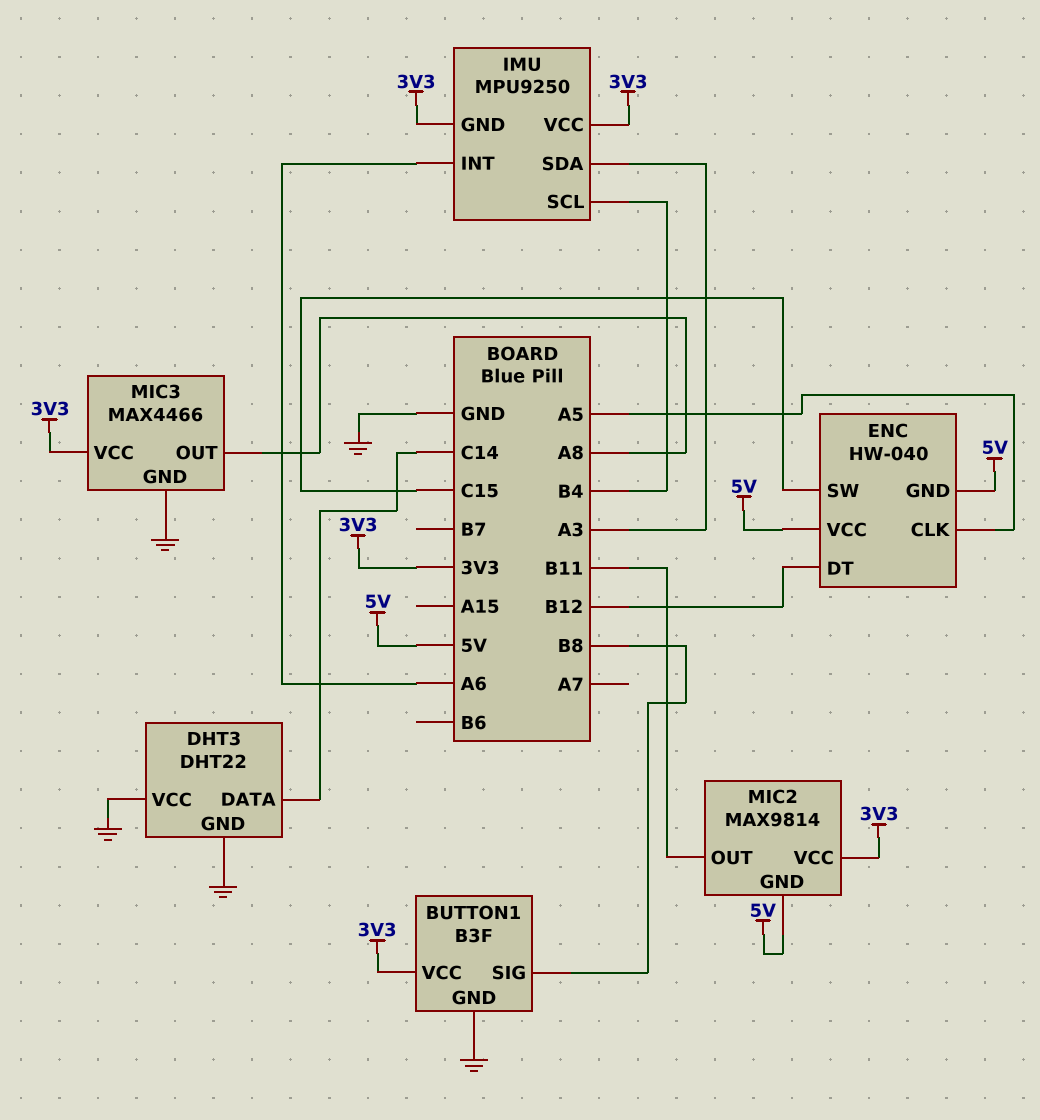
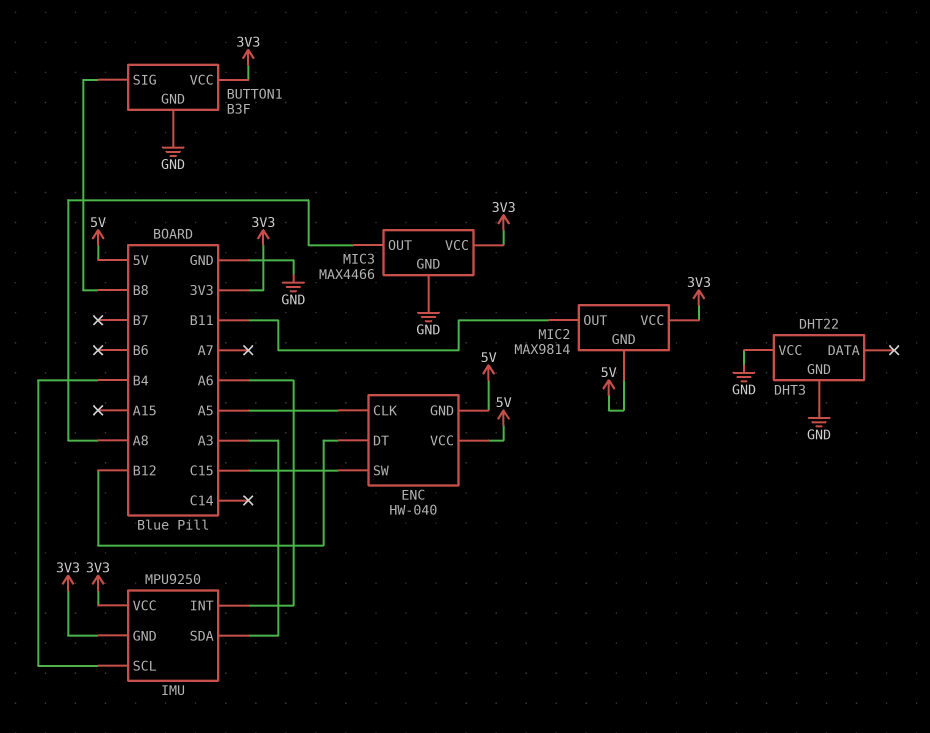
DHT3 pin DATA: C14 -> none

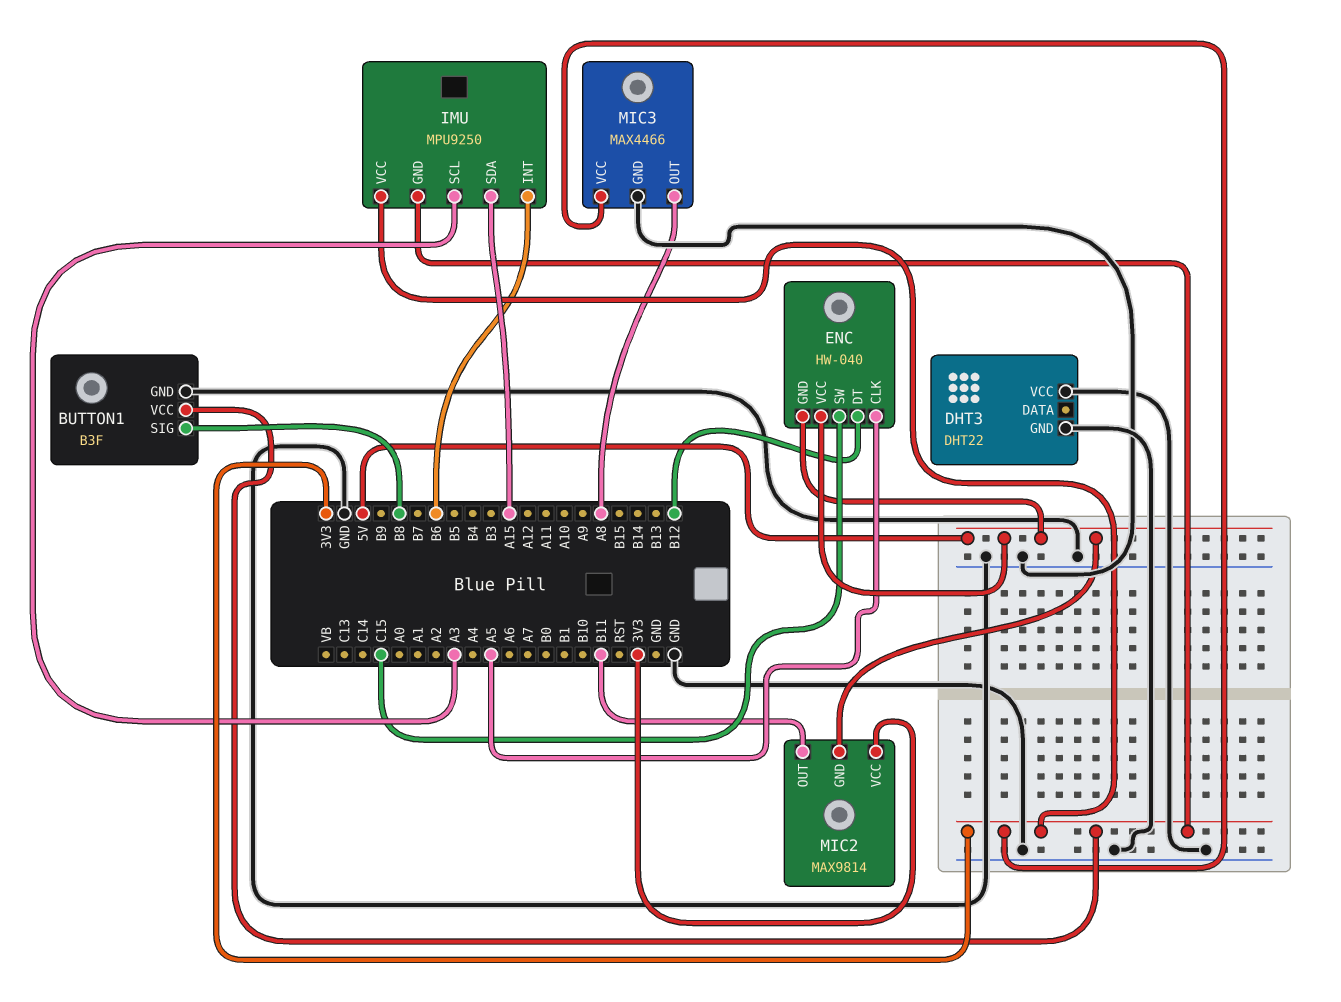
IMU pin INT: A6 -> B6
IMU pin SCL: B4 -> A3
IMU pin SDA: A3 -> A15

